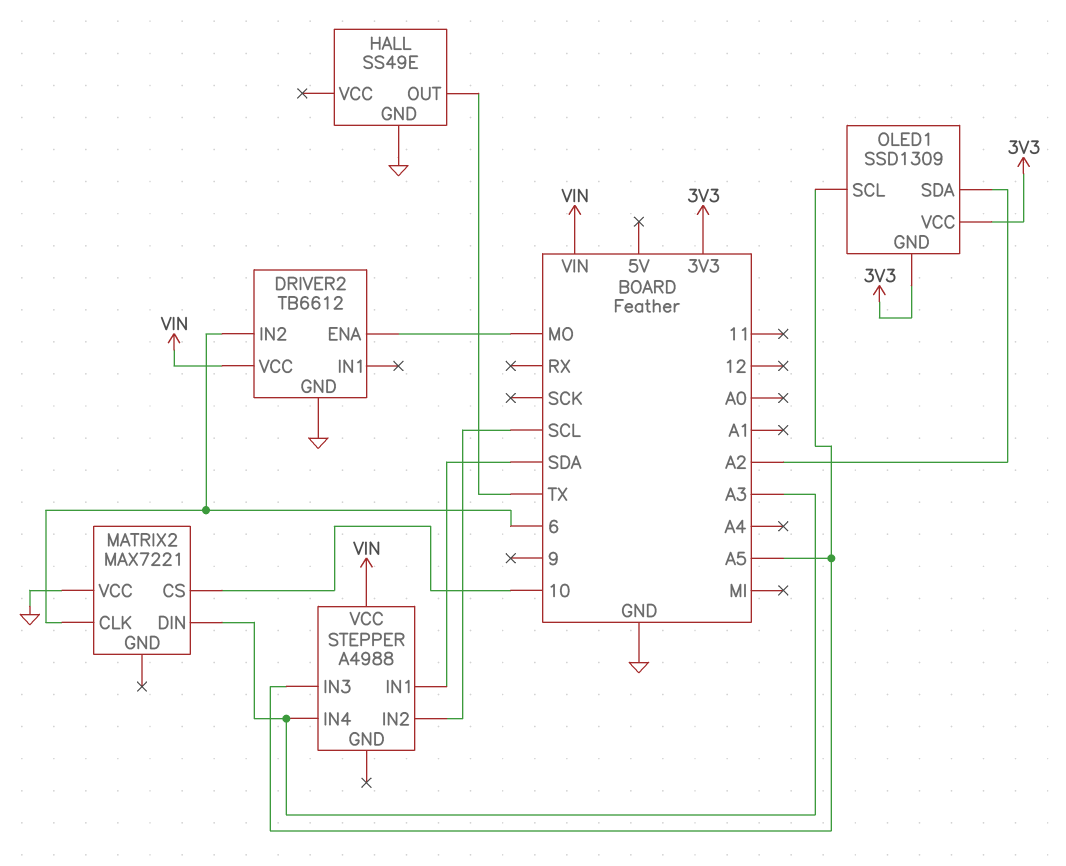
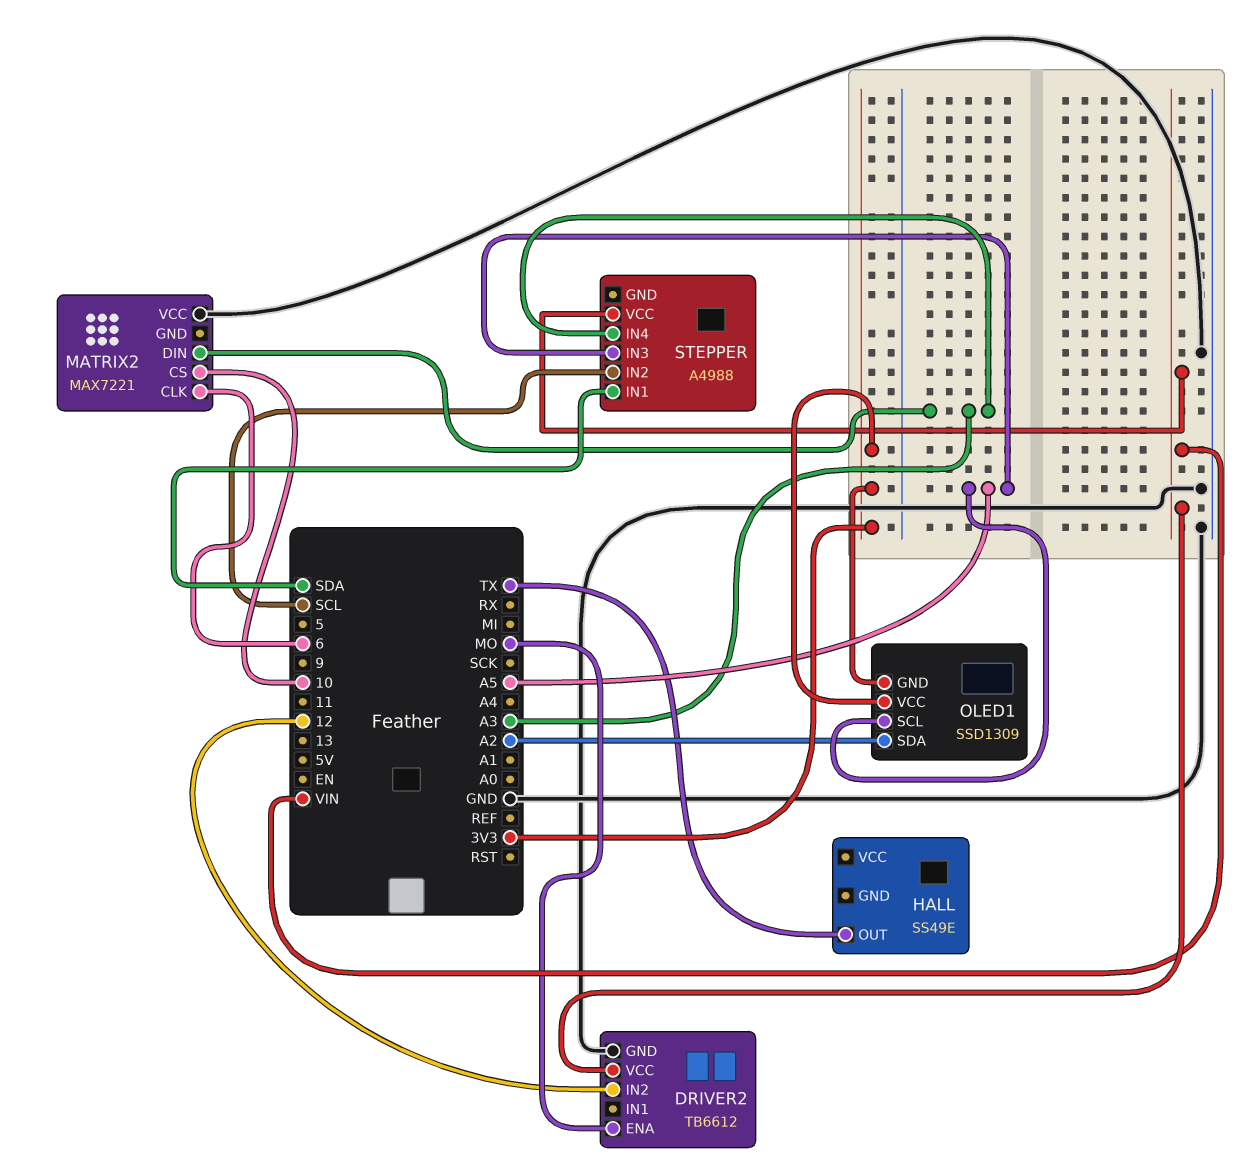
DRIVER2 pin IN2: 6 -> 12
HALL pin GND: GND -> none

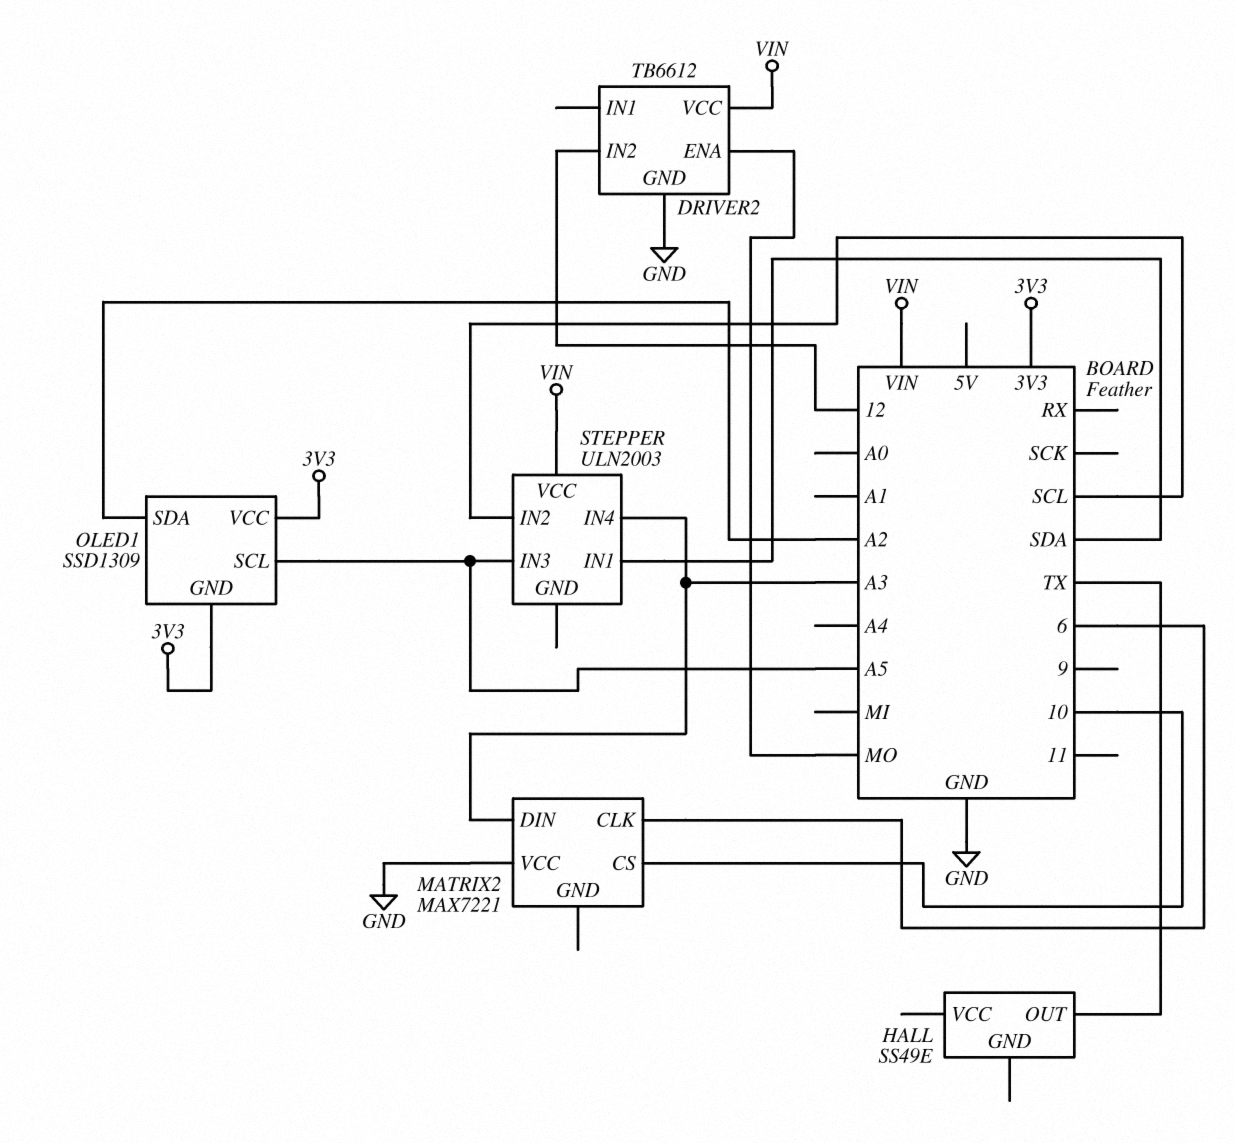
STEPPER: A4988 -> ULN2003

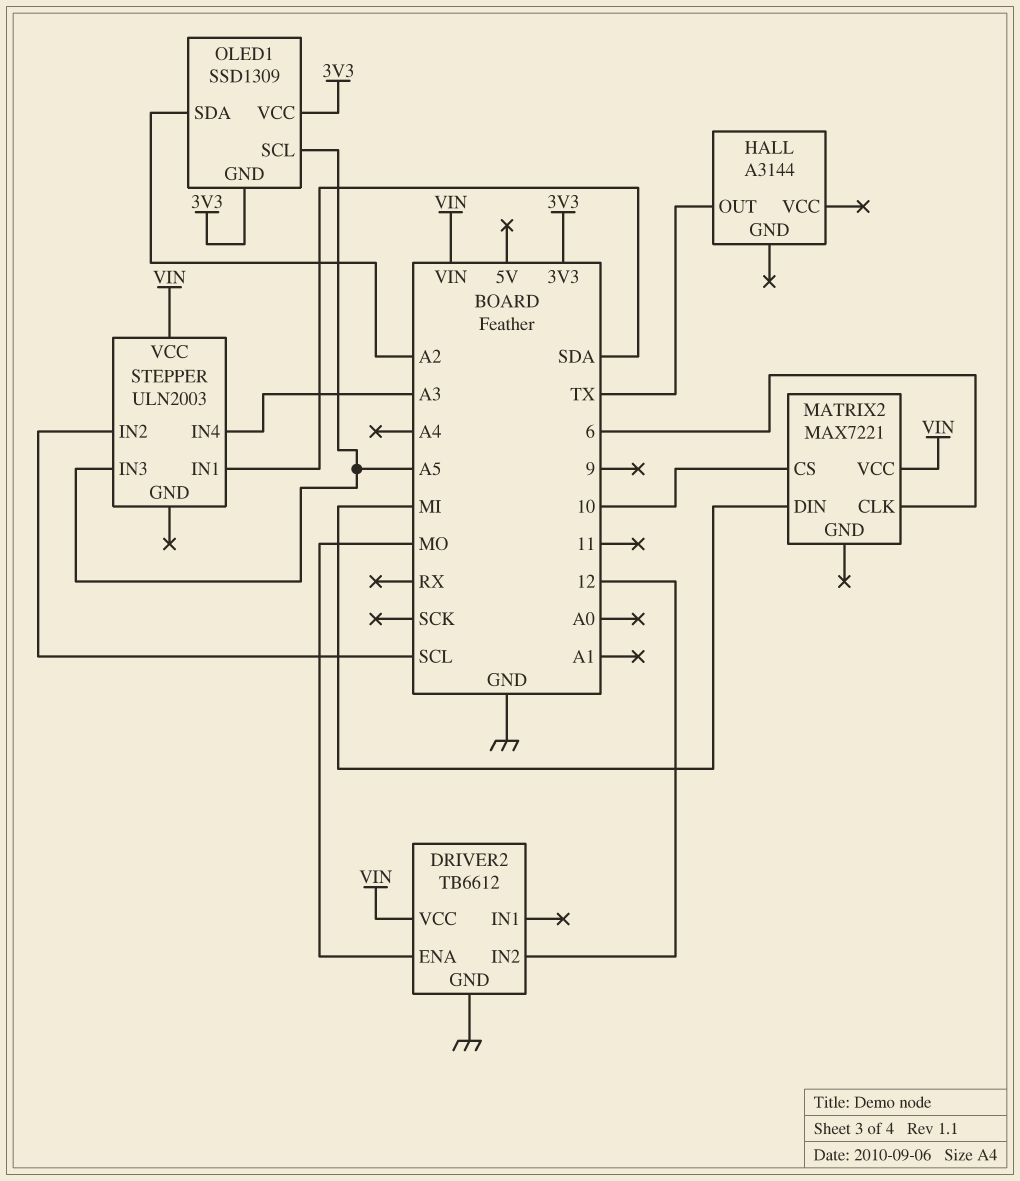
HALL: SS49E -> A3144
MATRIX2 pin DIN: A3 -> MI
MATRIX2 pin VCC: GND -> VIN

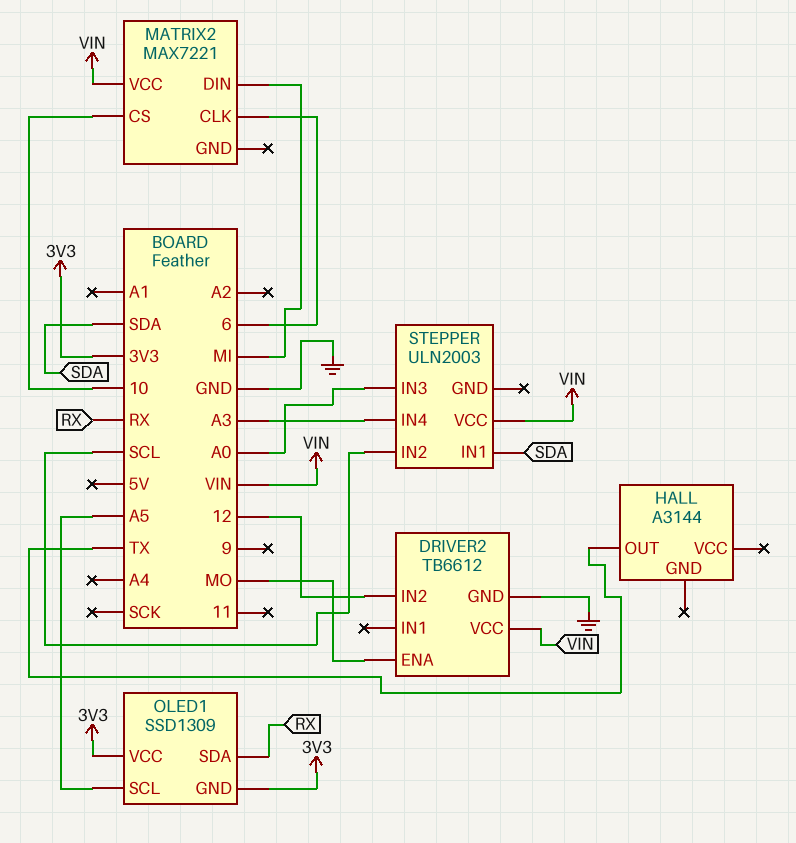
OLED1 pin SDA: A2 -> RX
STEPPER pin IN3: A5 -> A0

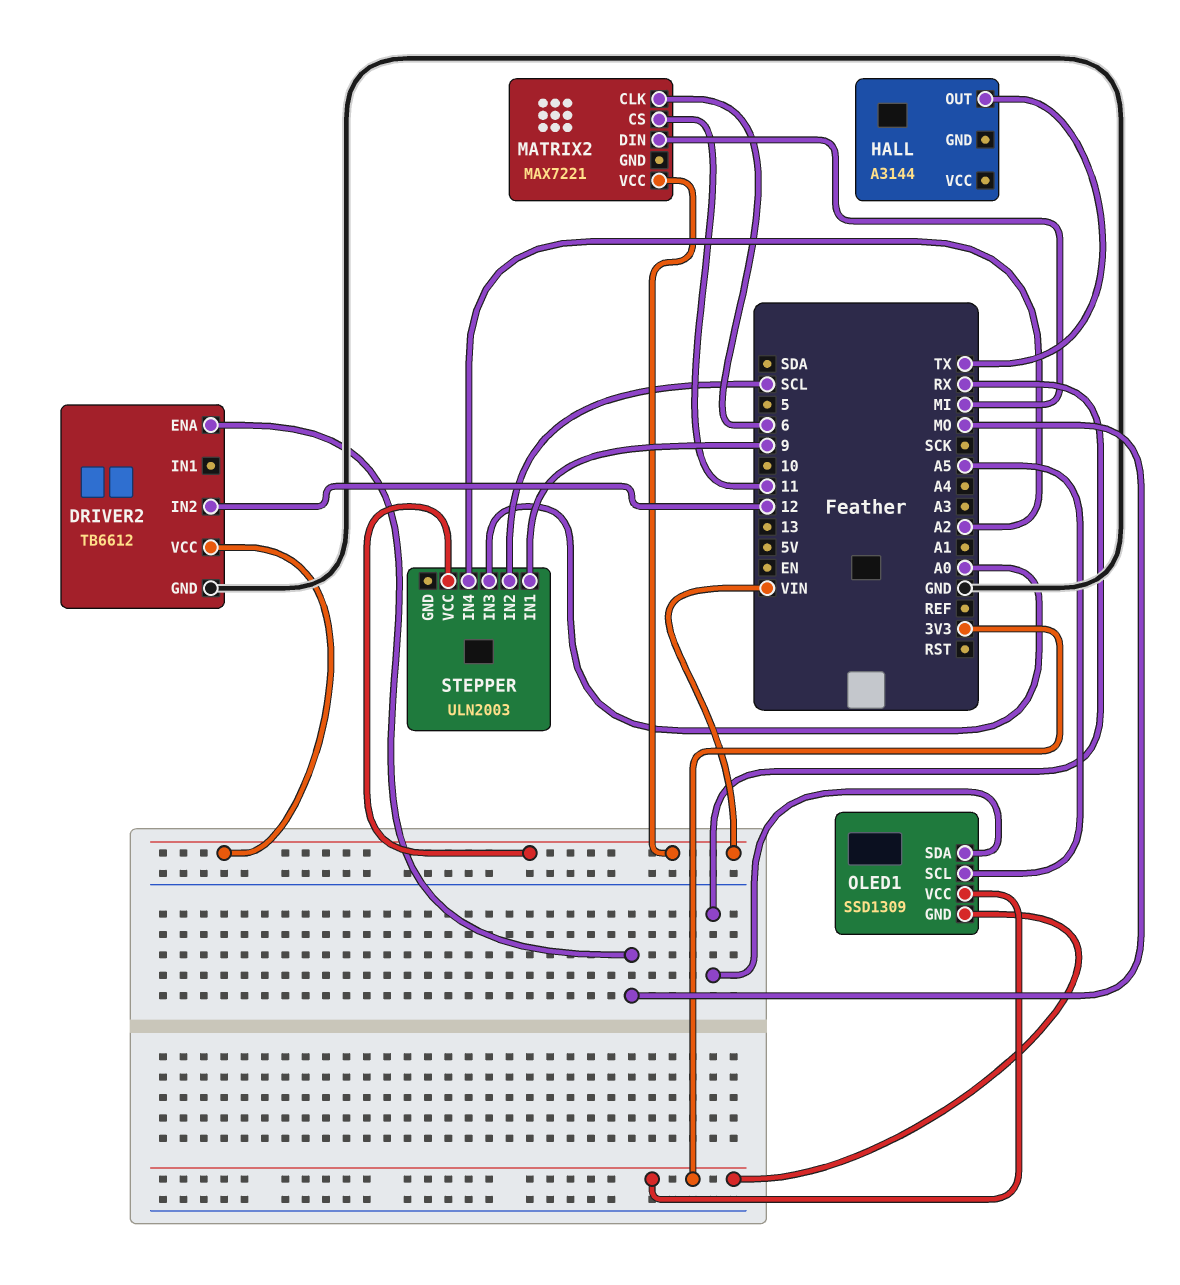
MATRIX2 pin CS: 10 -> 11
STEPPER pin IN1: SDA -> 9
STEPPER pin IN4: A3 -> A2

